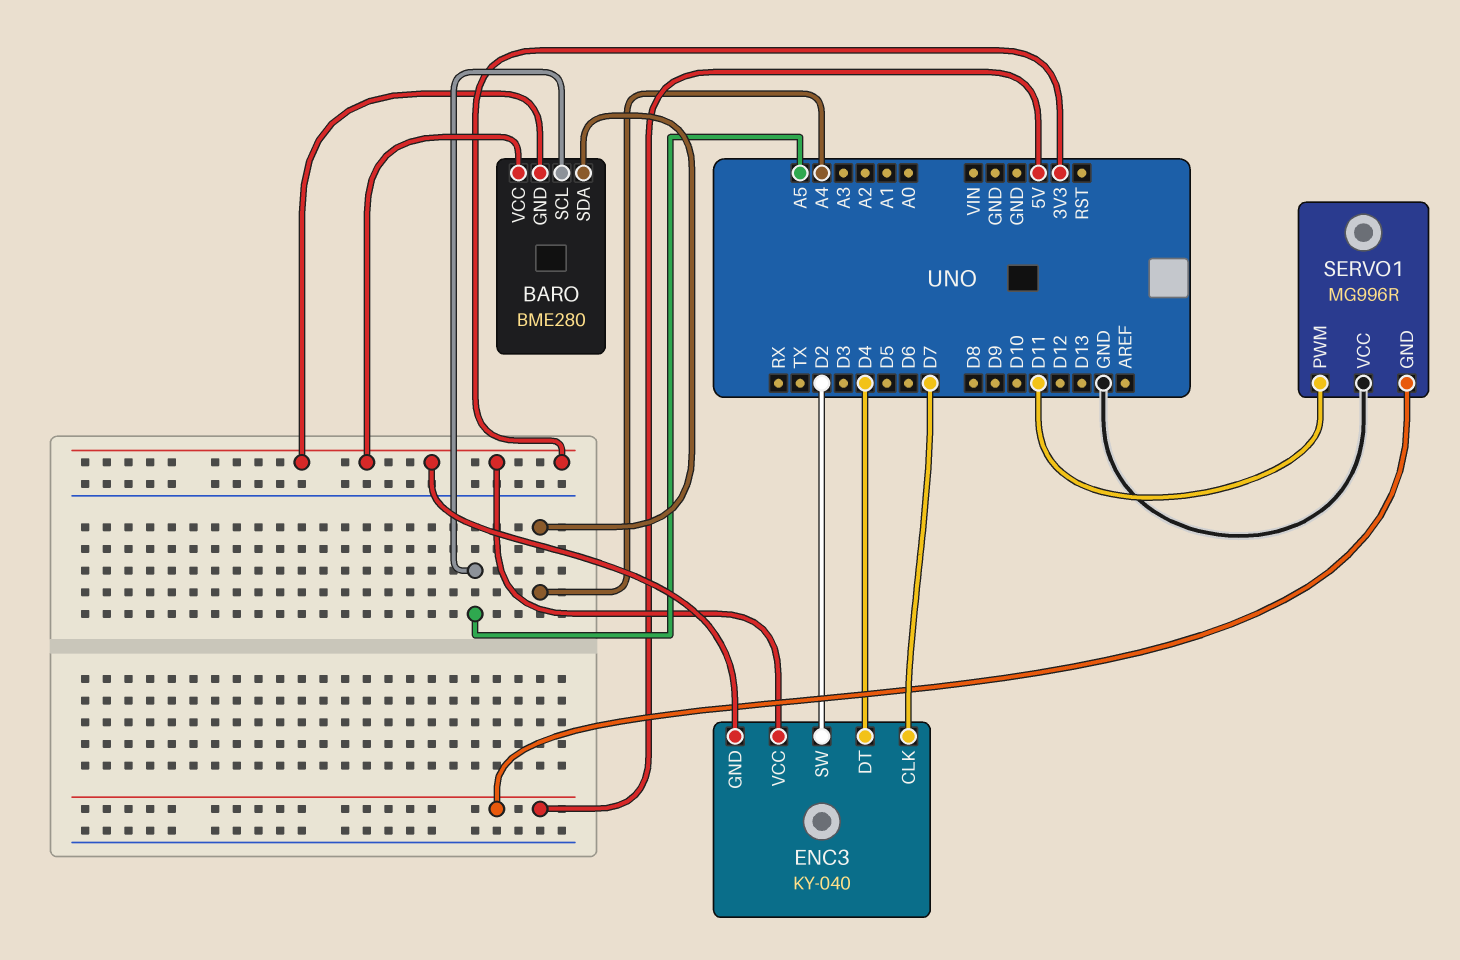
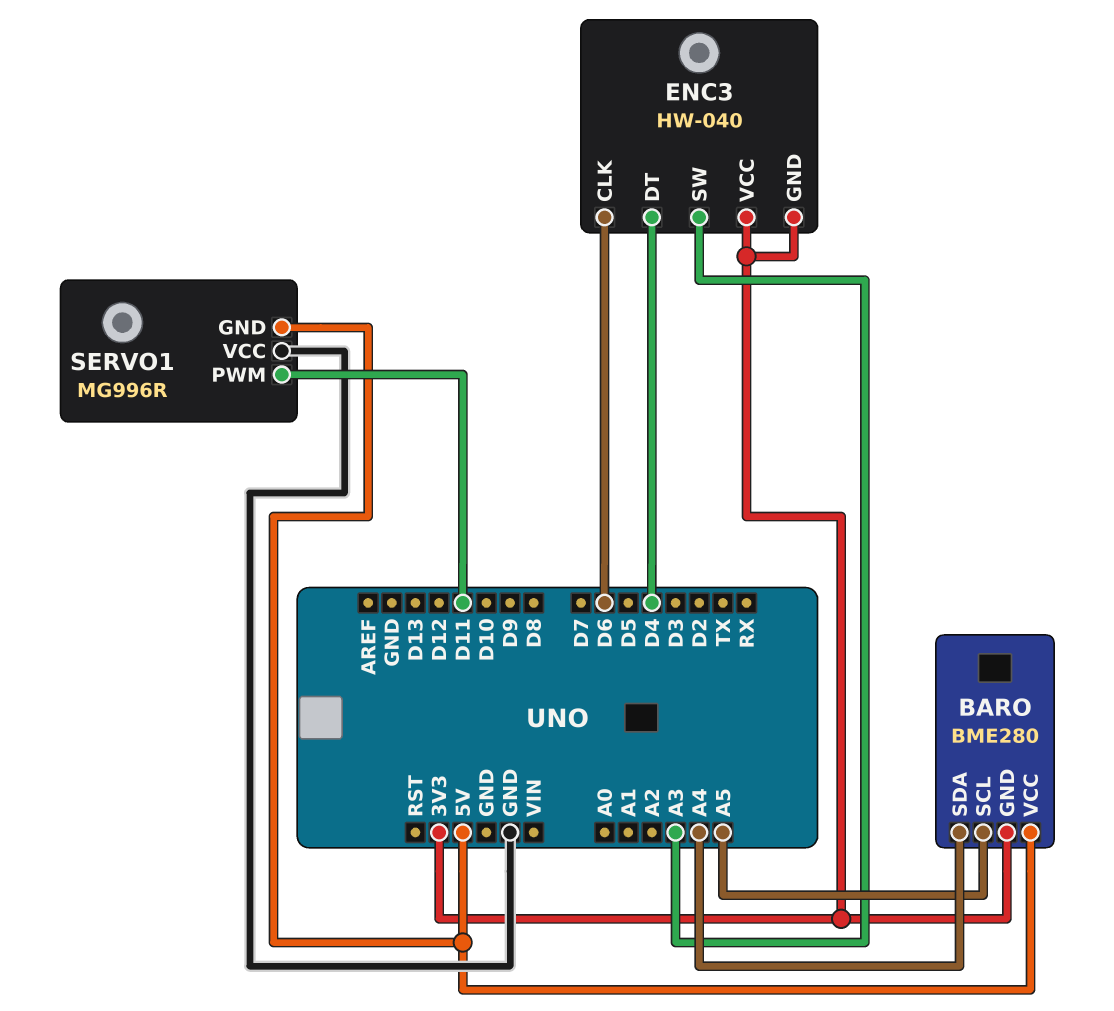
BARO pin VCC: 3V3 -> 5V
ENC3: KY-040 -> HW-040
ENC3 pin CLK: D7 -> D6
ENC3 pin SW: D2 -> A3

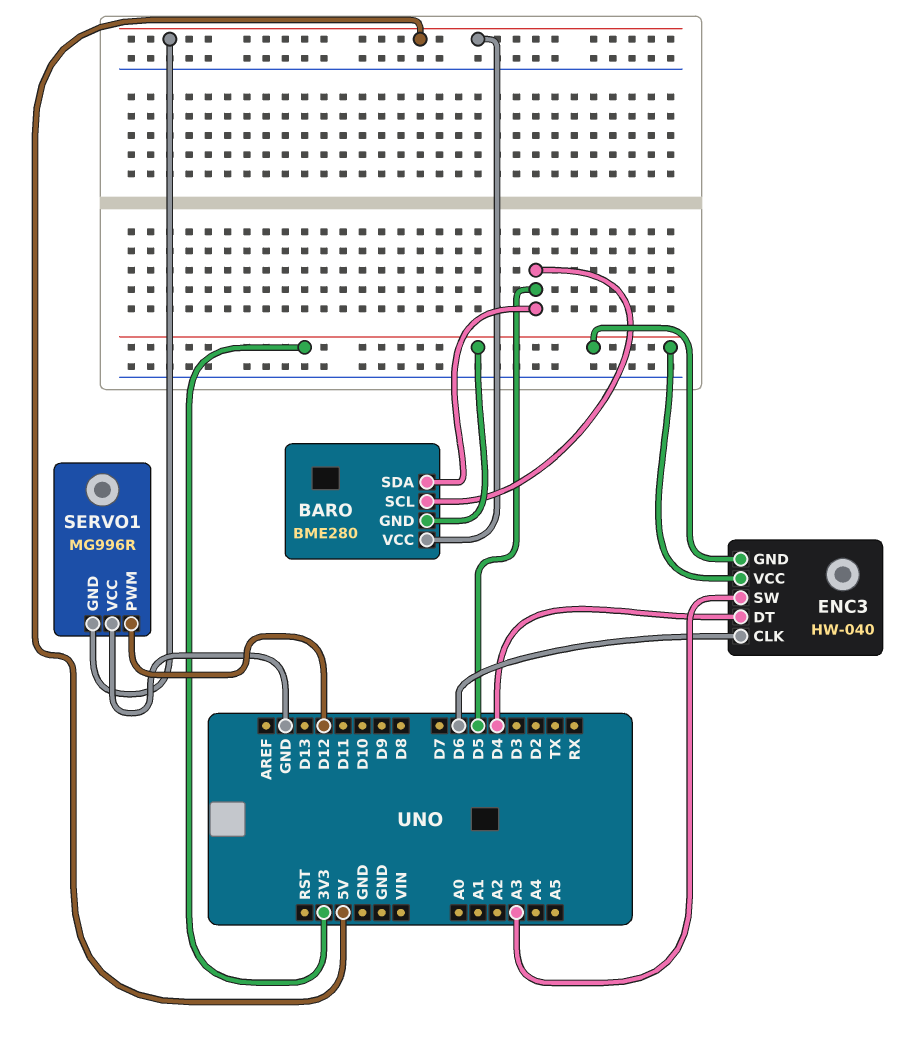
BARO pin SCL: A5 -> D5
BARO pin SDA: A4 -> D5
SERVO1 pin PWM: D11 -> D12

